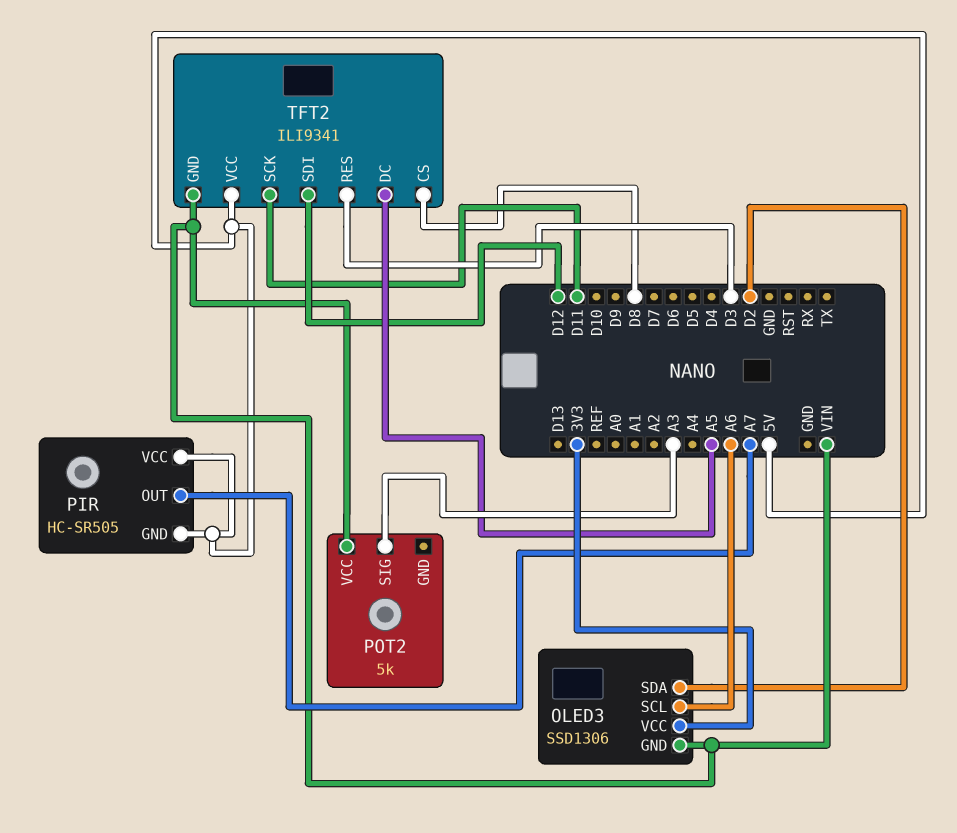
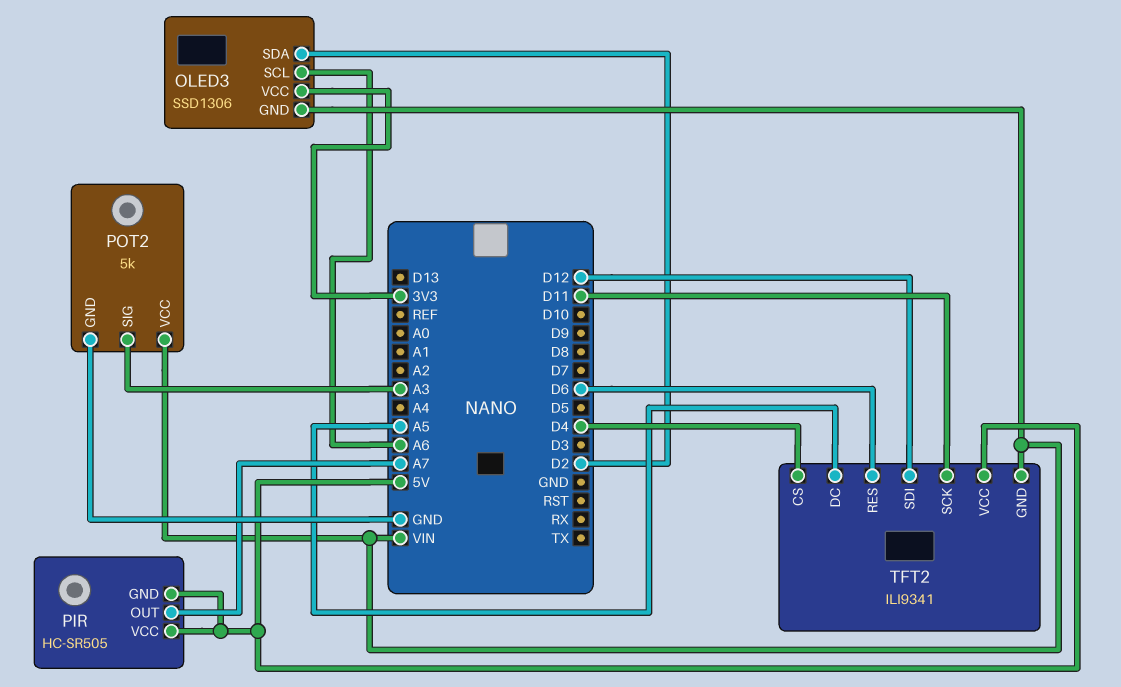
POT2 pin GND: none -> GND
TFT2 pin CS: D8 -> D4
TFT2 pin RES: D3 -> D6

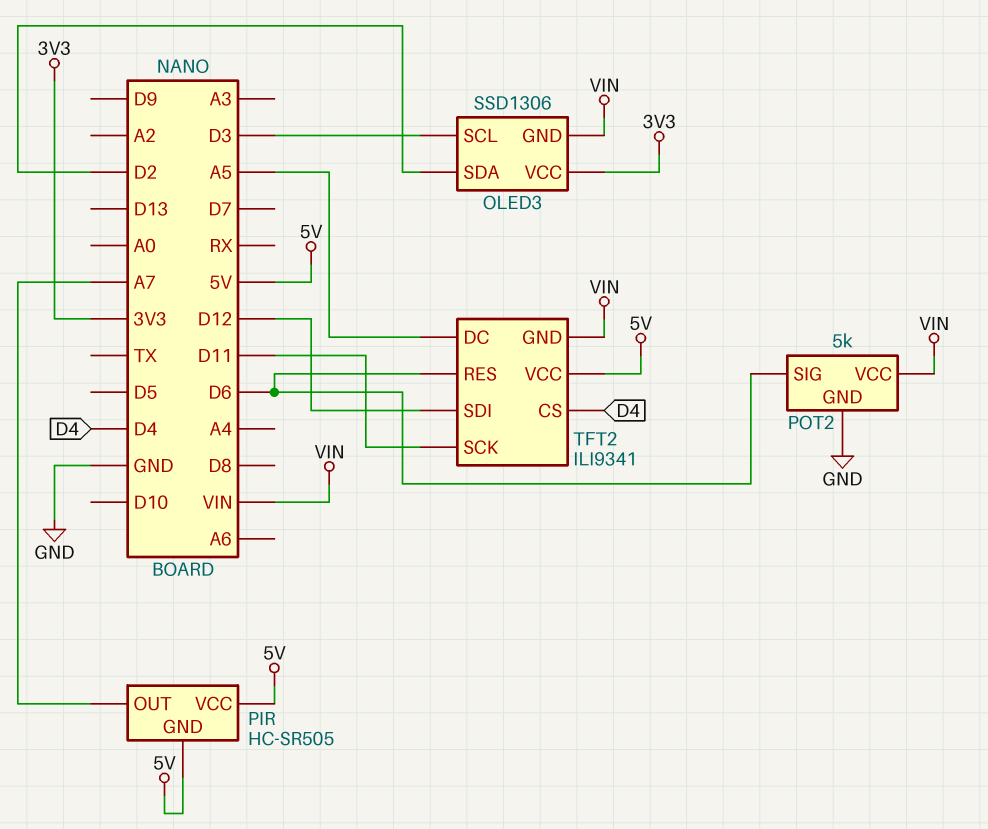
OLED3 pin SCL: A6 -> D3
POT2 pin SIG: A3 -> D6

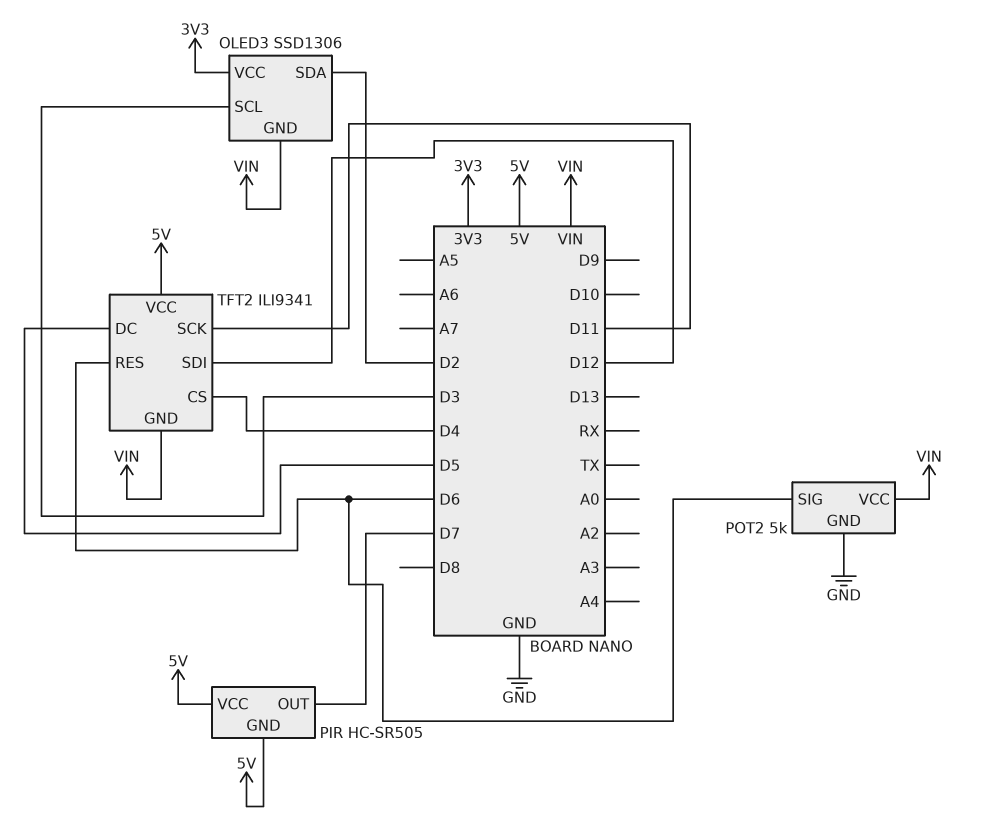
PIR pin OUT: A7 -> D7
TFT2 pin DC: A5 -> D5

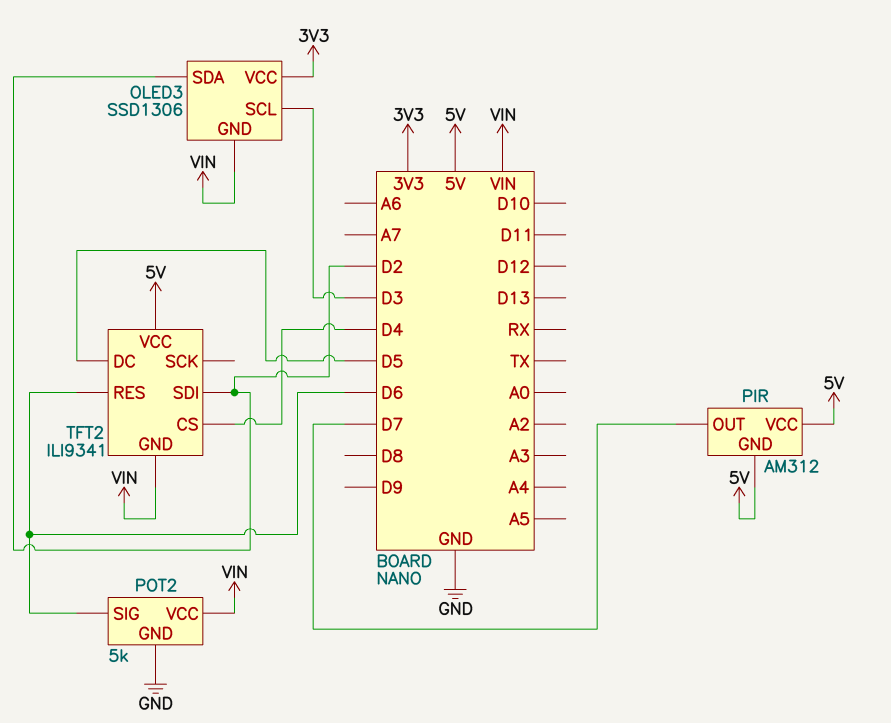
PIR: HC-SR505 -> AM312
TFT2 pin SCK: D11 -> none
TFT2 pin SDI: D12 -> D2

